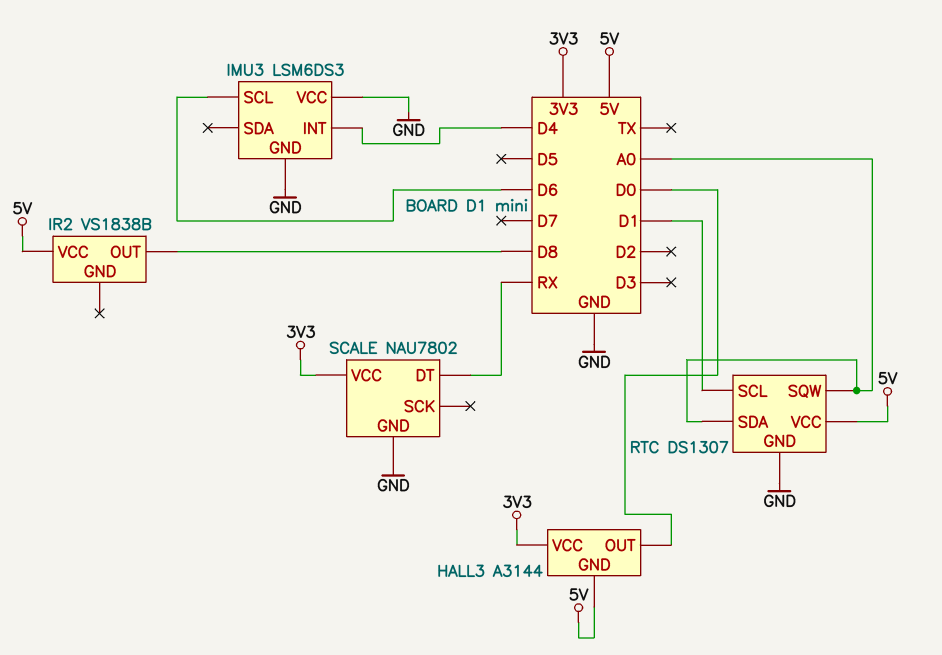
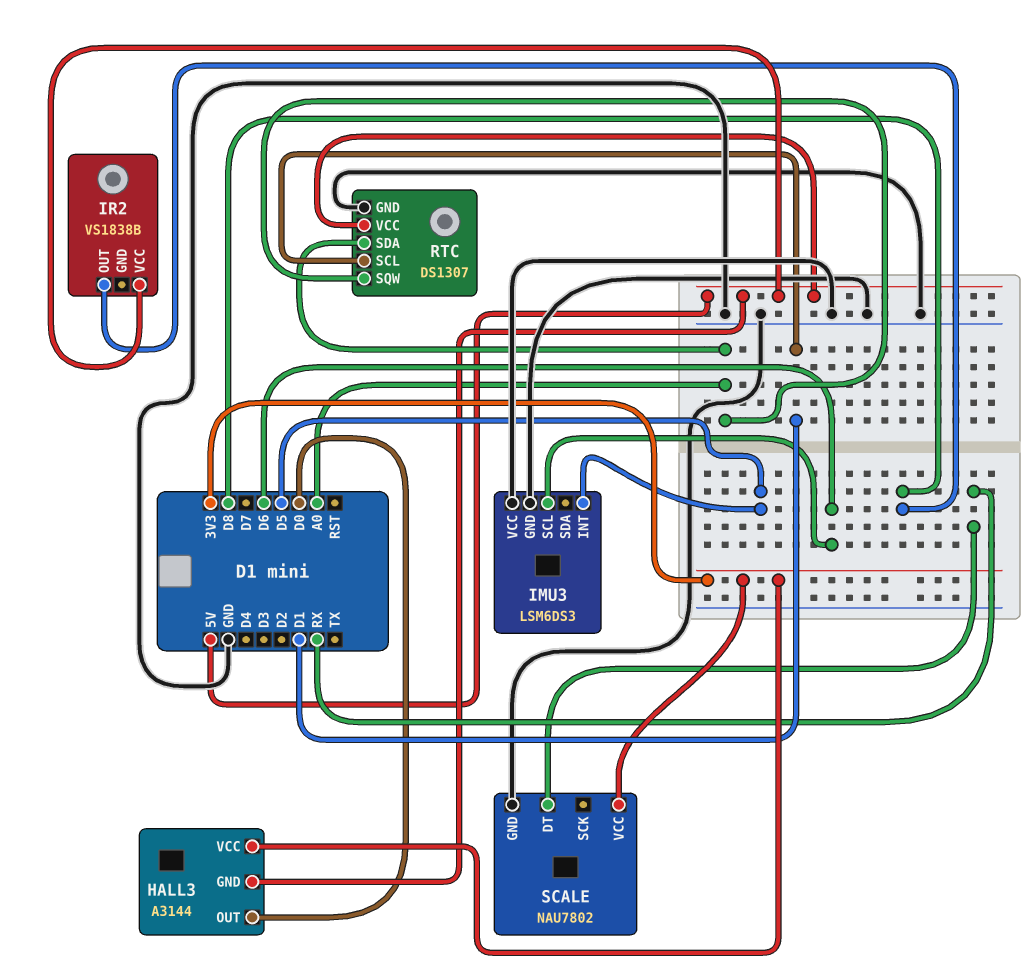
IMU3 pin INT: D4 -> D5

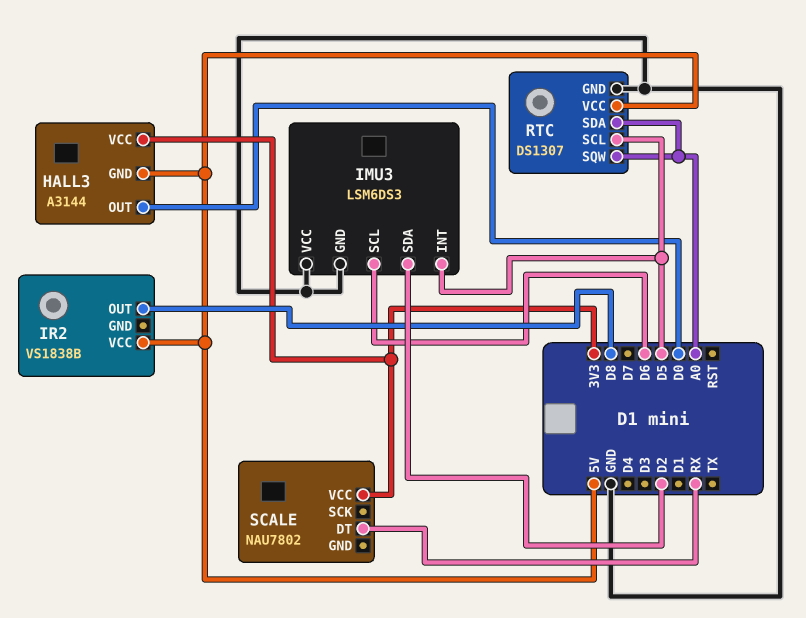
IMU3 pin SDA: none -> D2
RTC pin SCL: D1 -> D5
SCALE pin GND: GND -> none

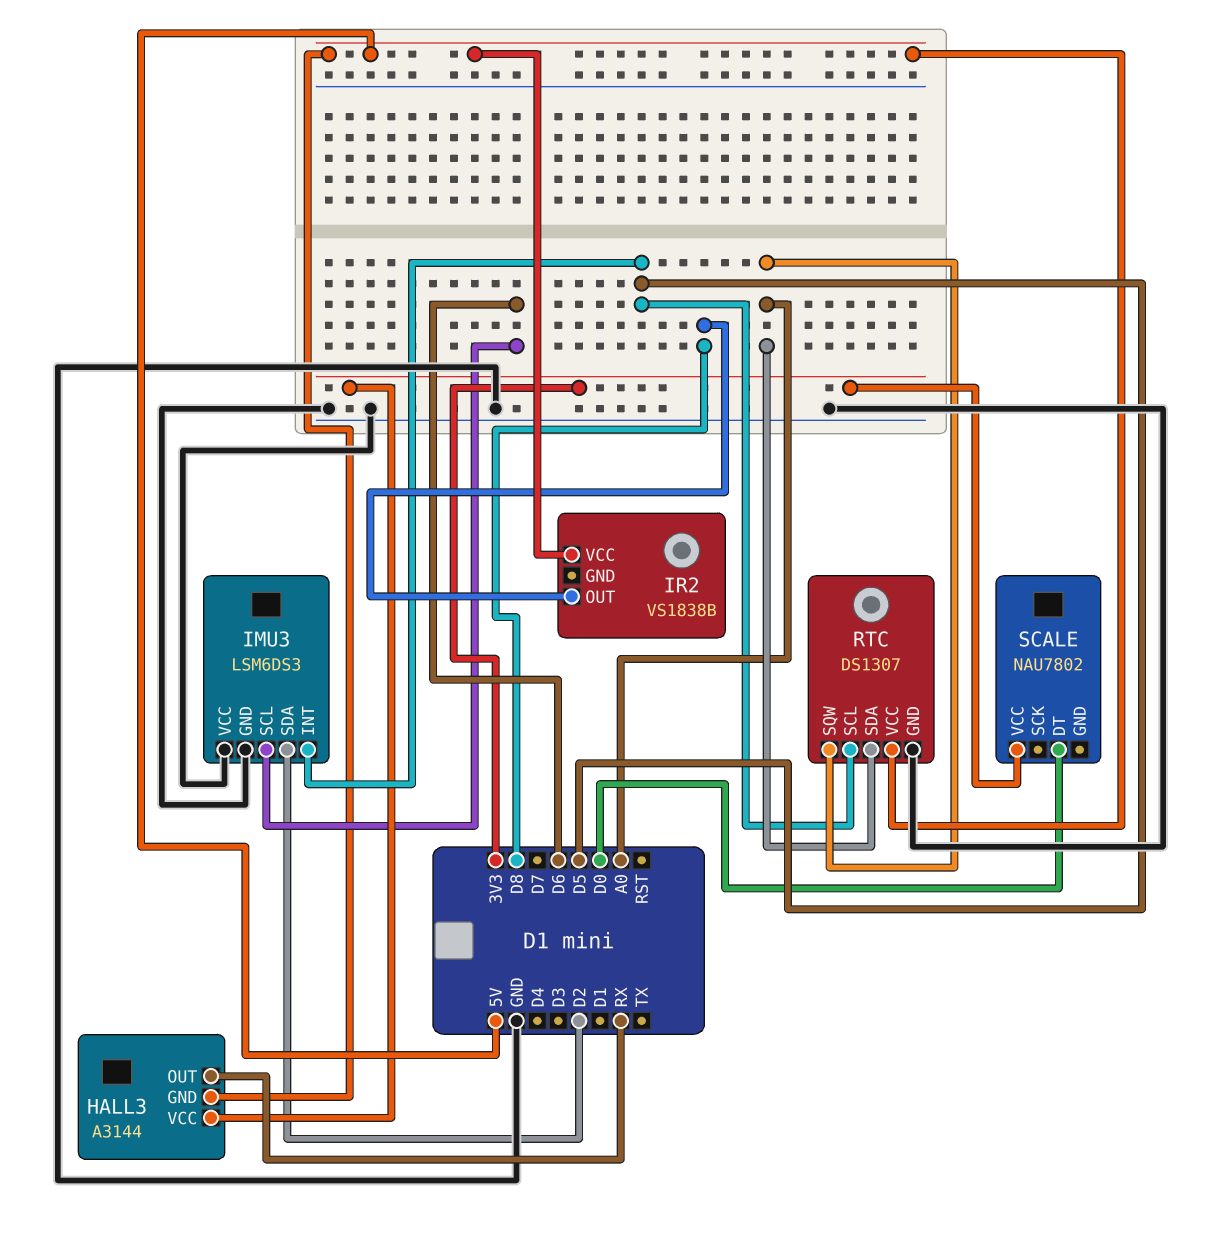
HALL3 pin OUT: D0 -> RX
SCALE pin DT: RX -> D0

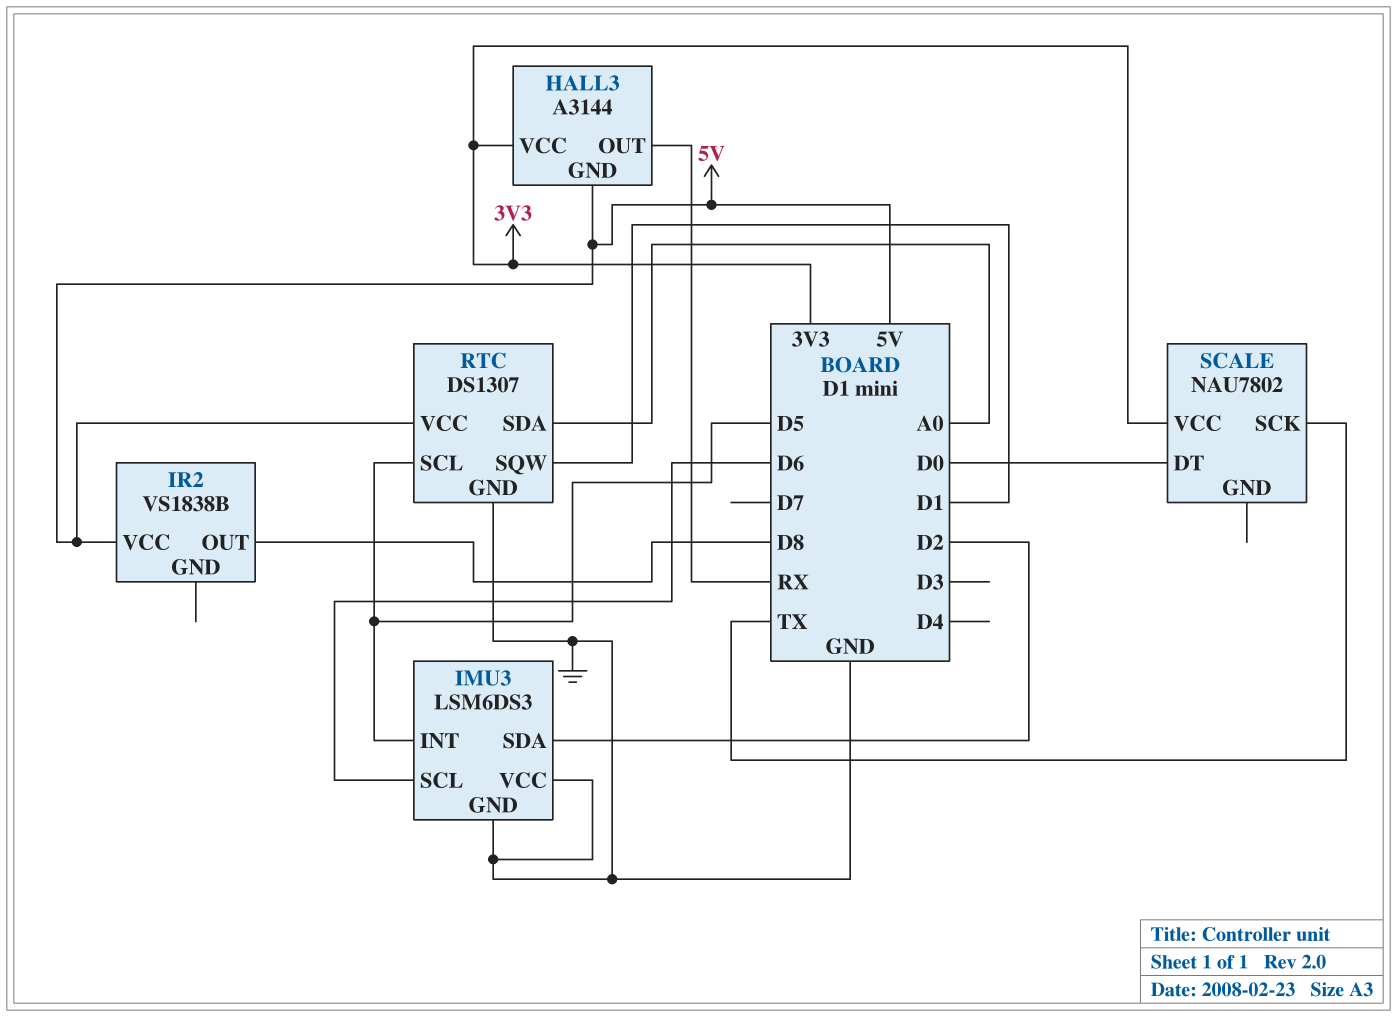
RTC pin SQW: A0 -> D1
SCALE pin SCK: none -> TX

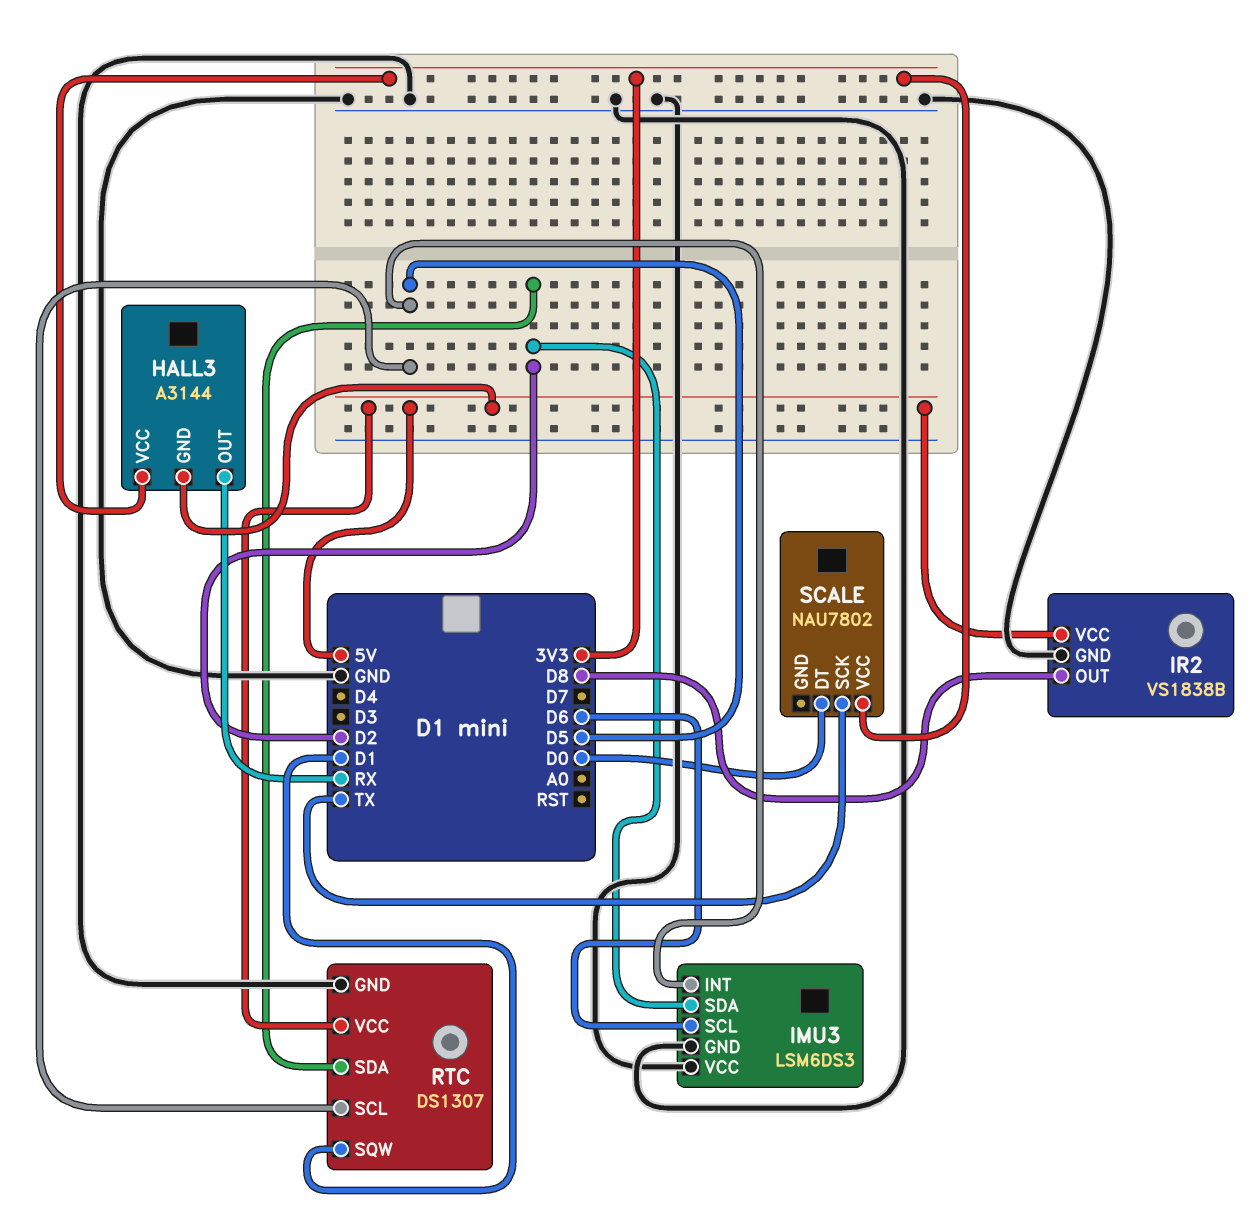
IR2 pin GND: none -> GND
RTC pin SDA: A0 -> D2

